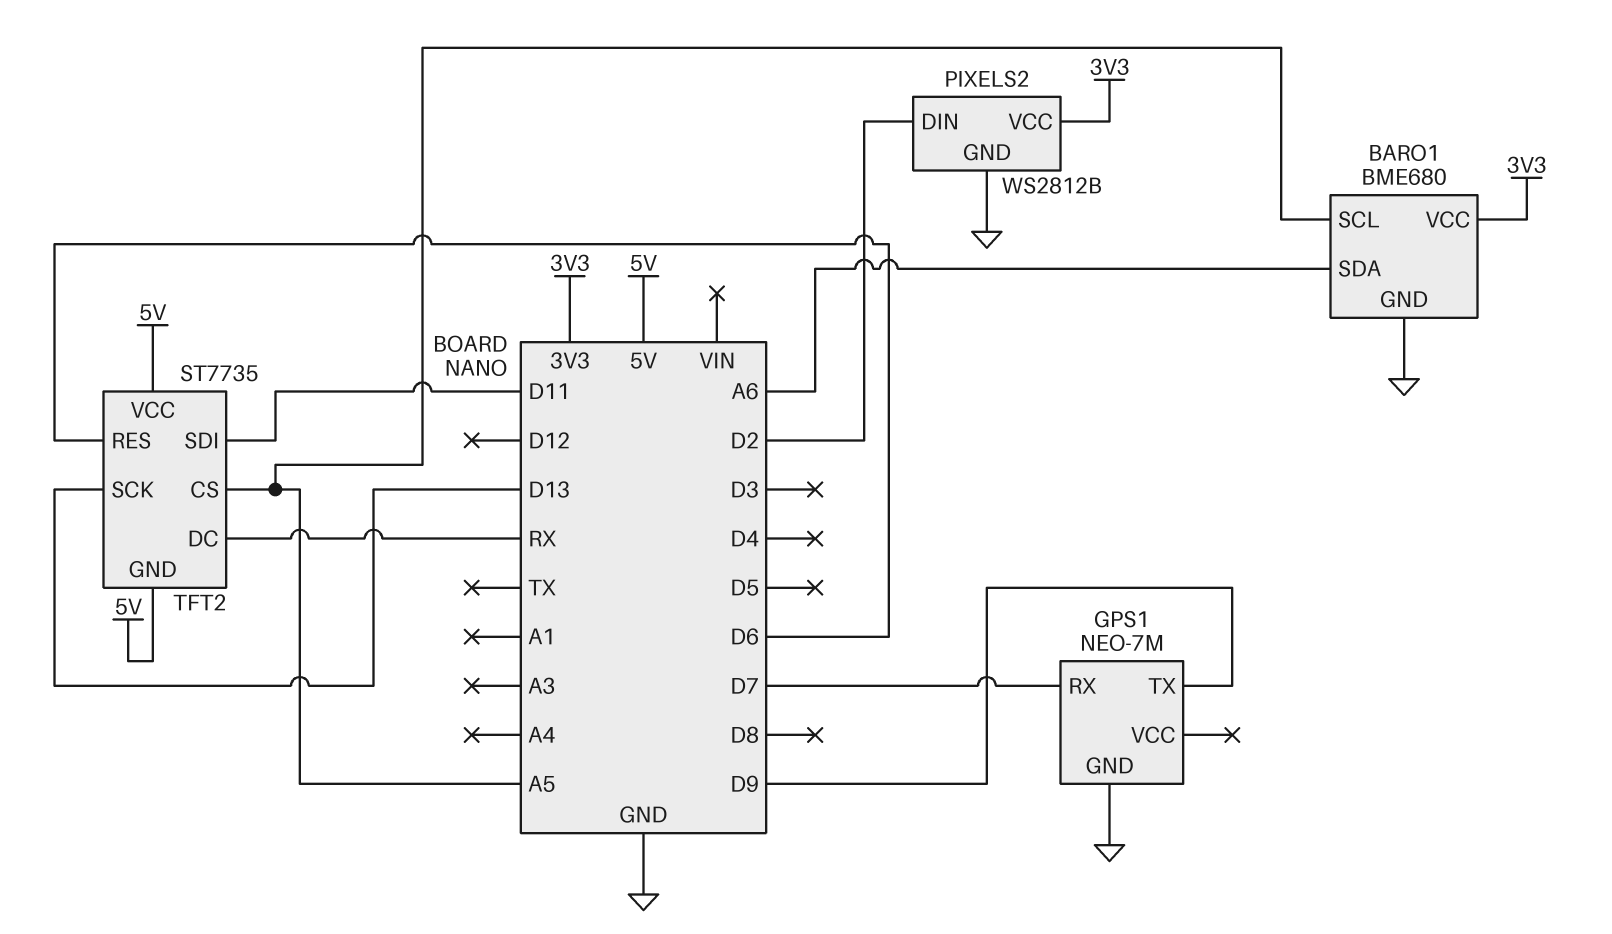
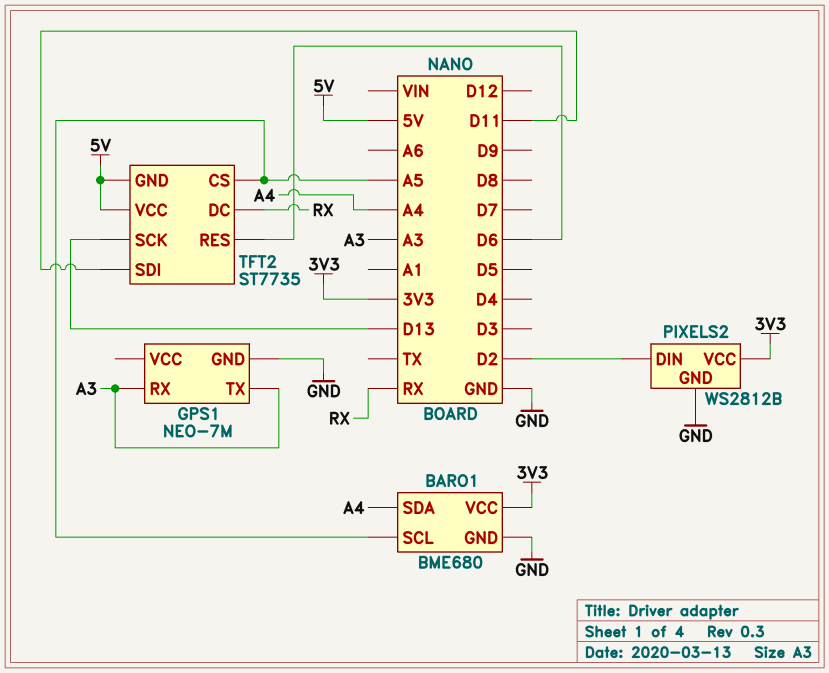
BARO1 pin SDA: A6 -> A4
GPS1 pin RX: D7 -> A3
GPS1 pin TX: D9 -> A3

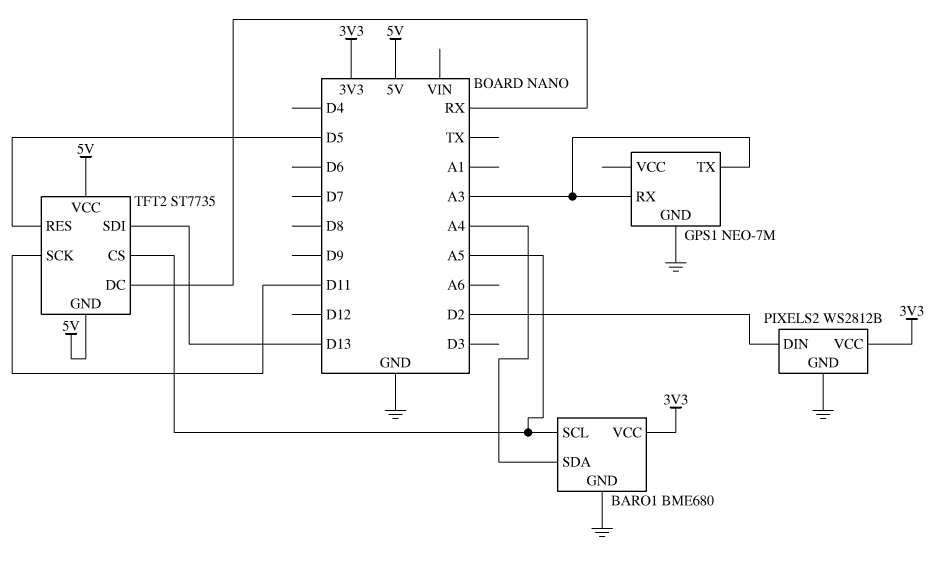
TFT2 pin RES: D6 -> D5
TFT2 pin SCK: D13 -> D11
TFT2 pin SDI: D11 -> D13

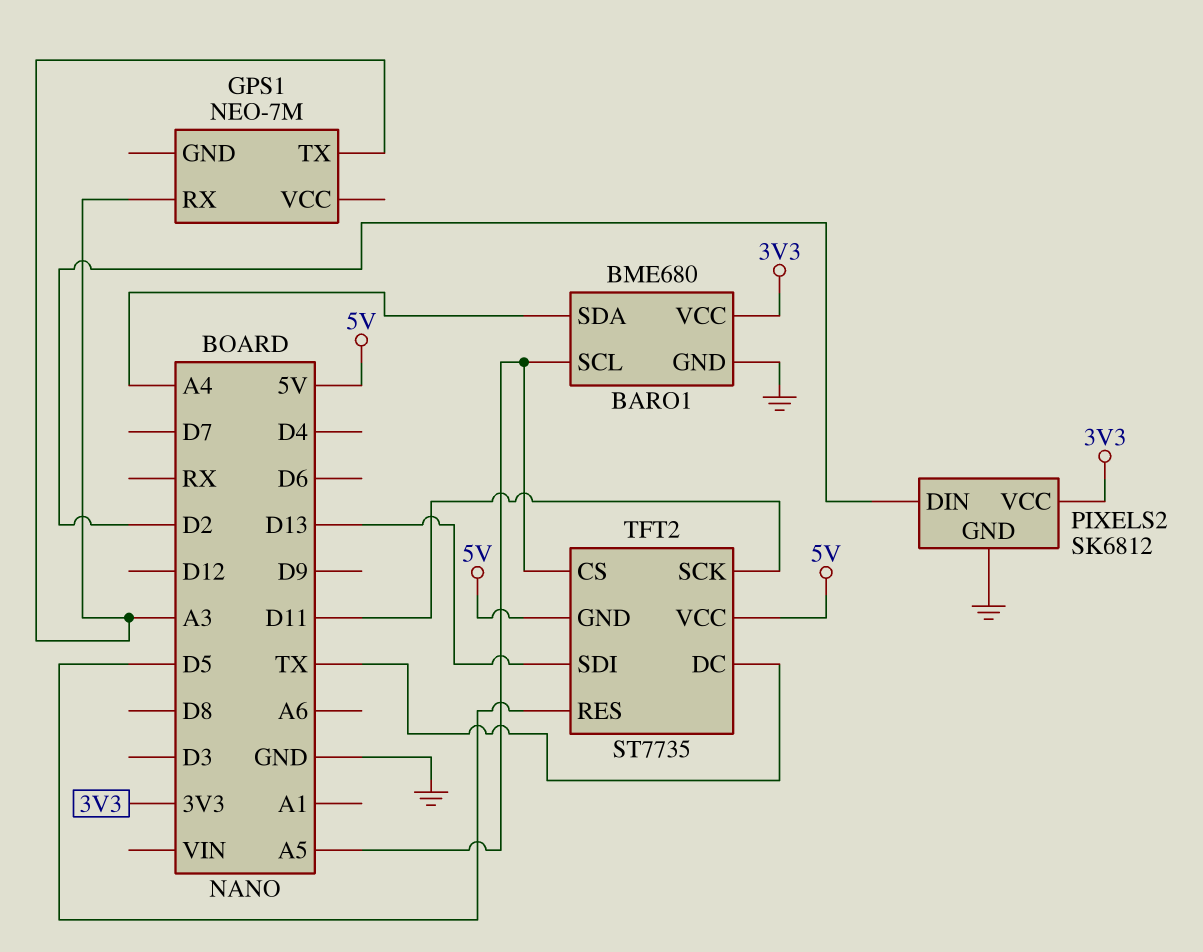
GPS1 pin GND: GND -> none
PIXELS2: WS2812B -> SK6812
TFT2 pin DC: RX -> TX

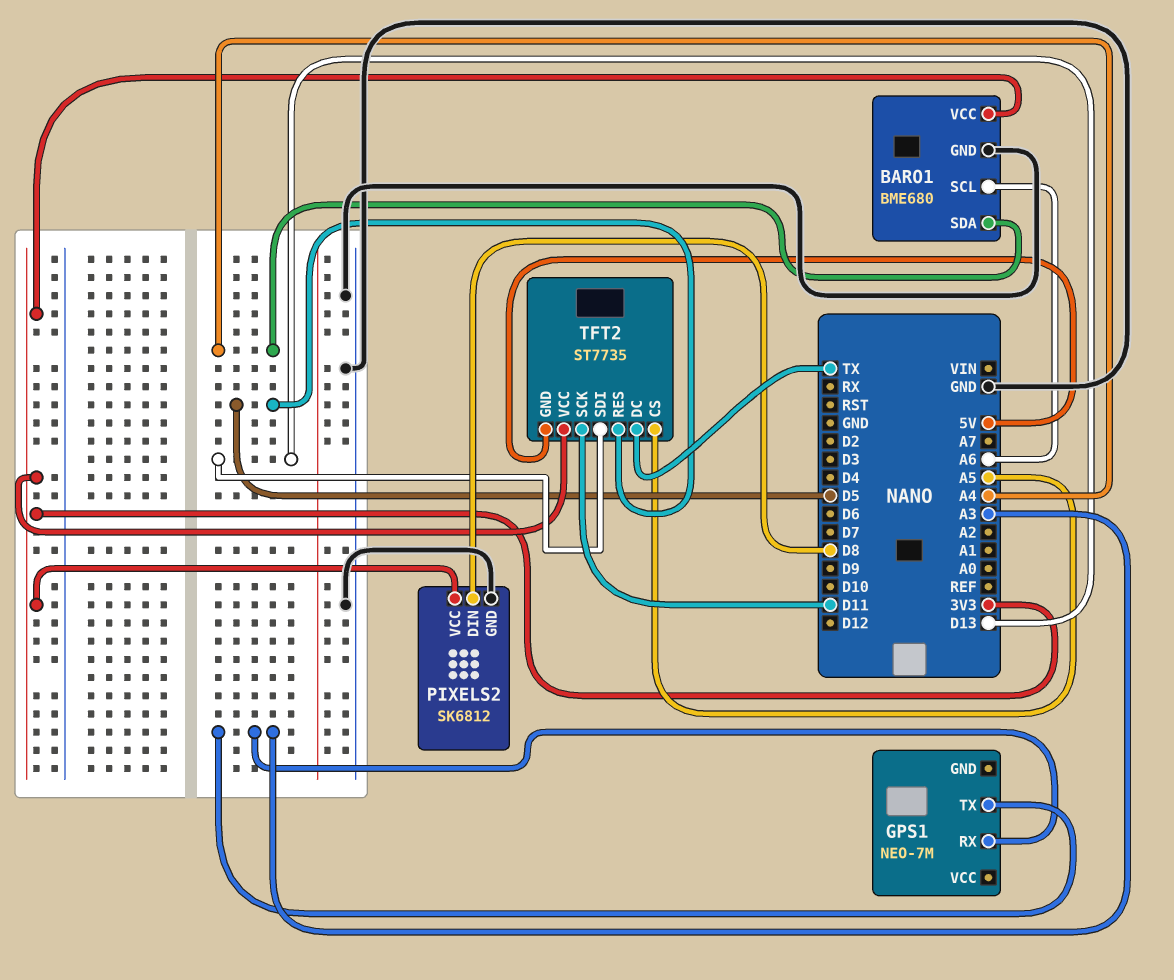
BARO1 pin SCL: A5 -> A6
PIXELS2 pin DIN: D2 -> D8
TFT2 pin VCC: 5V -> 3V3

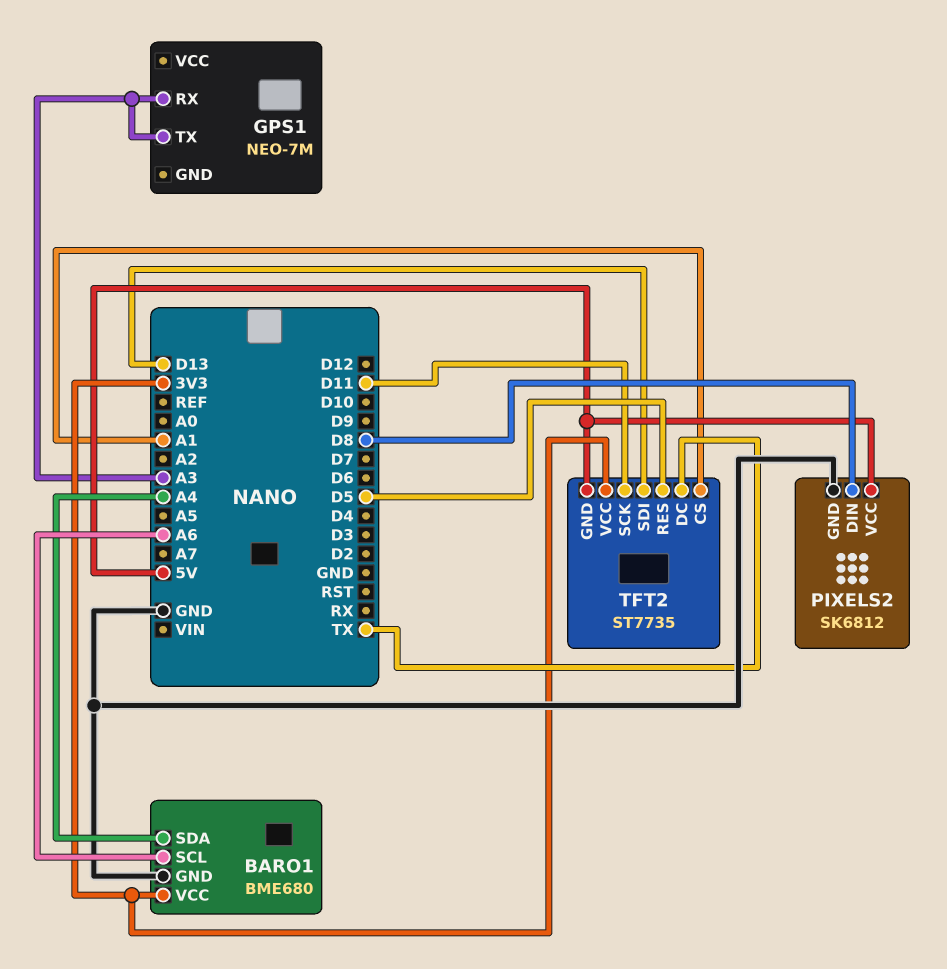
PIXELS2 pin VCC: 3V3 -> 5V
TFT2 pin CS: A5 -> A1

